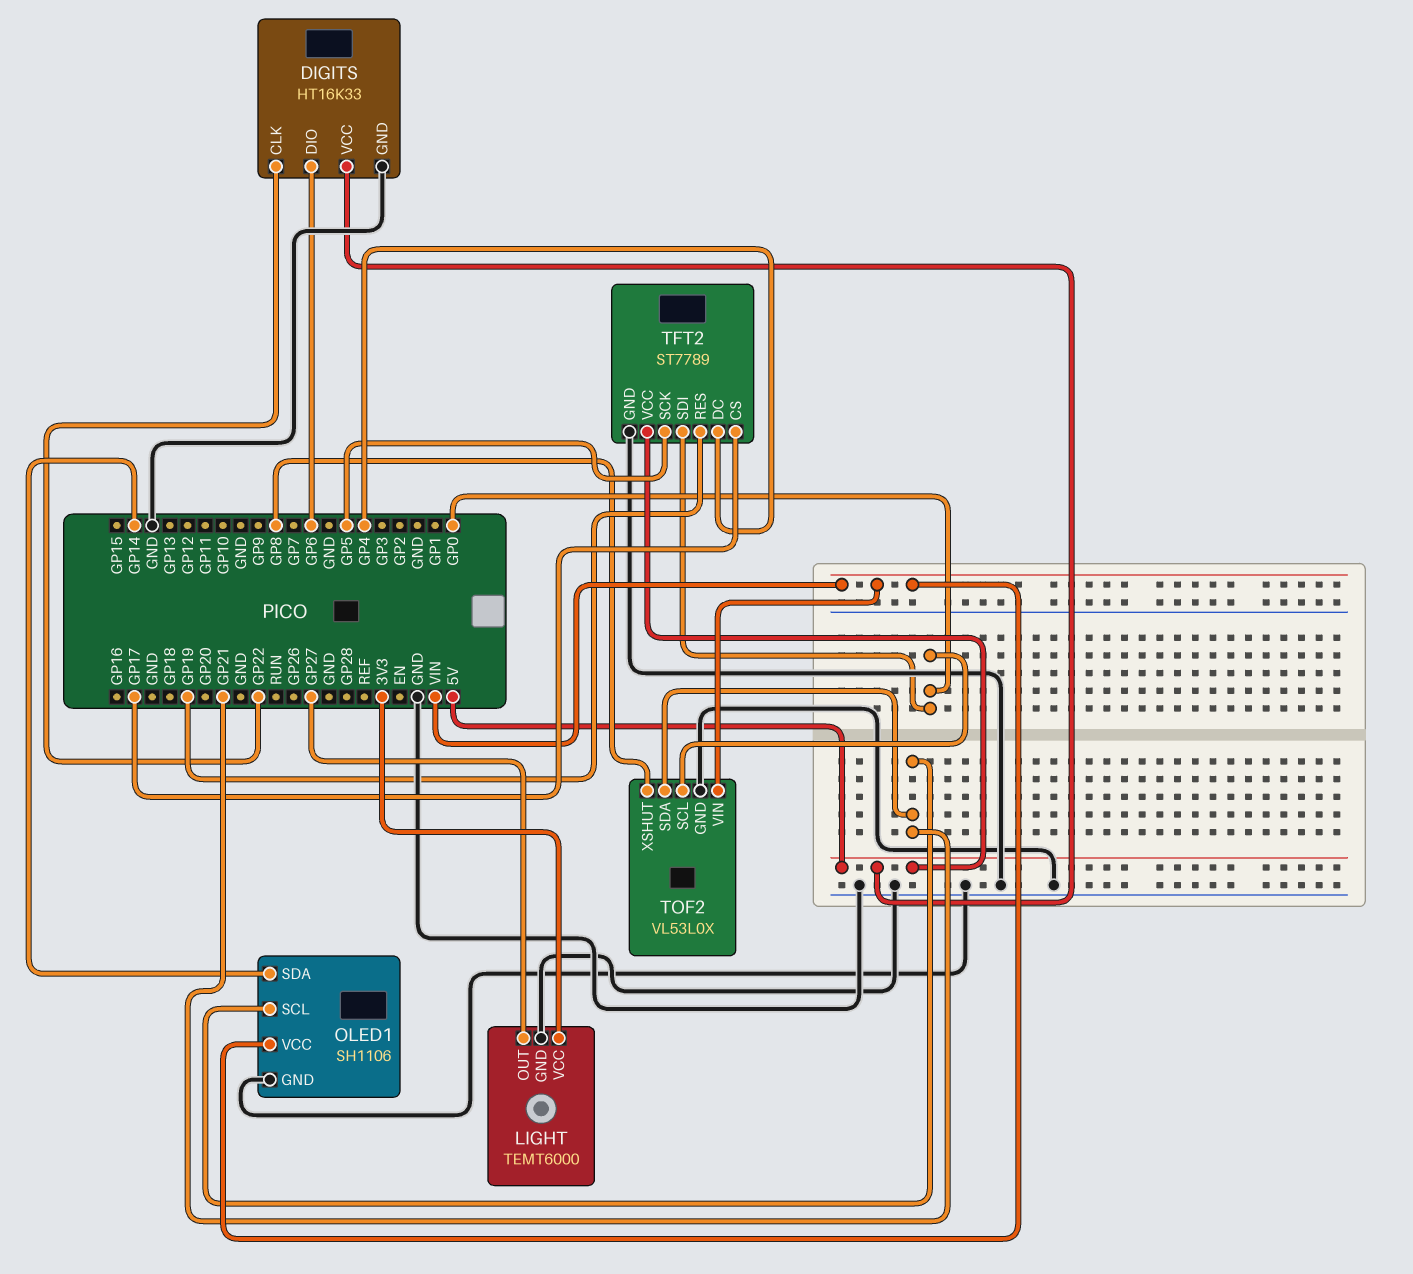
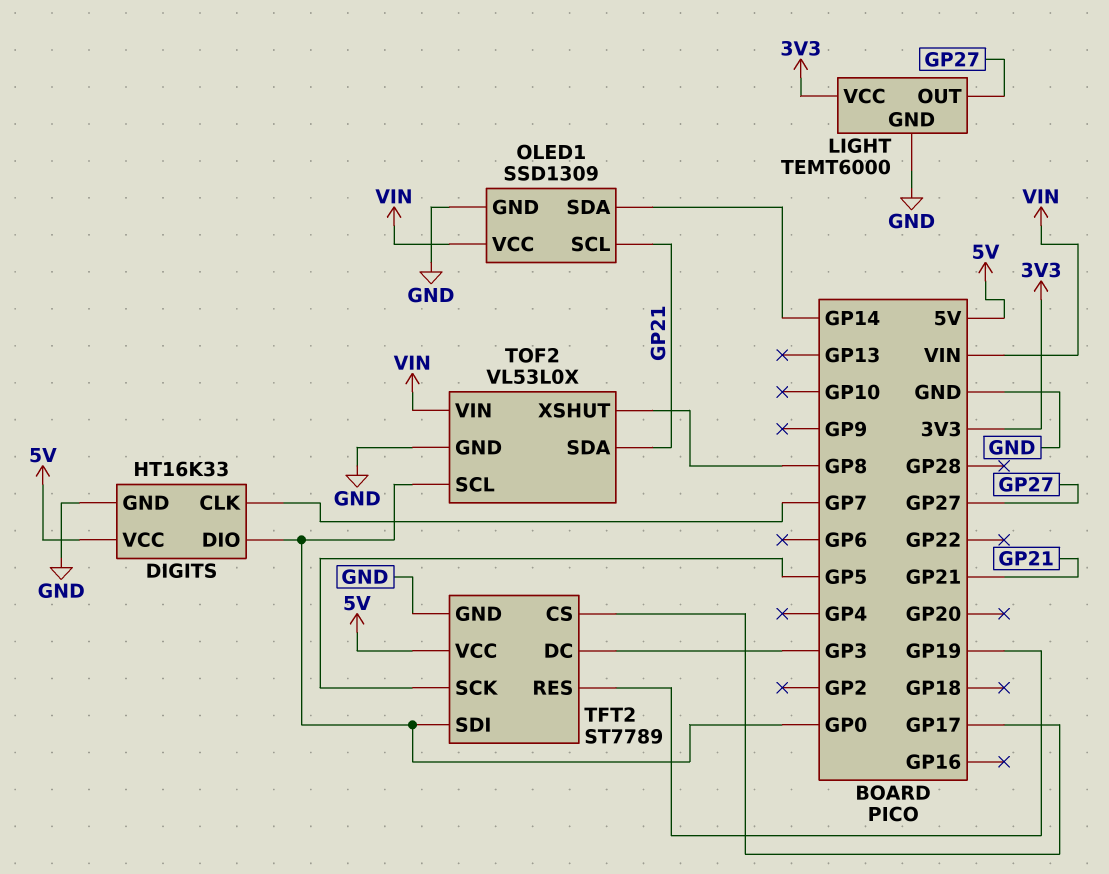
DIGITS pin CLK: GP22 -> GP7
DIGITS pin DIO: GP6 -> GP0
OLED1: SH1106 -> SSD1309
TFT2 pin DC: GP4 -> GP3

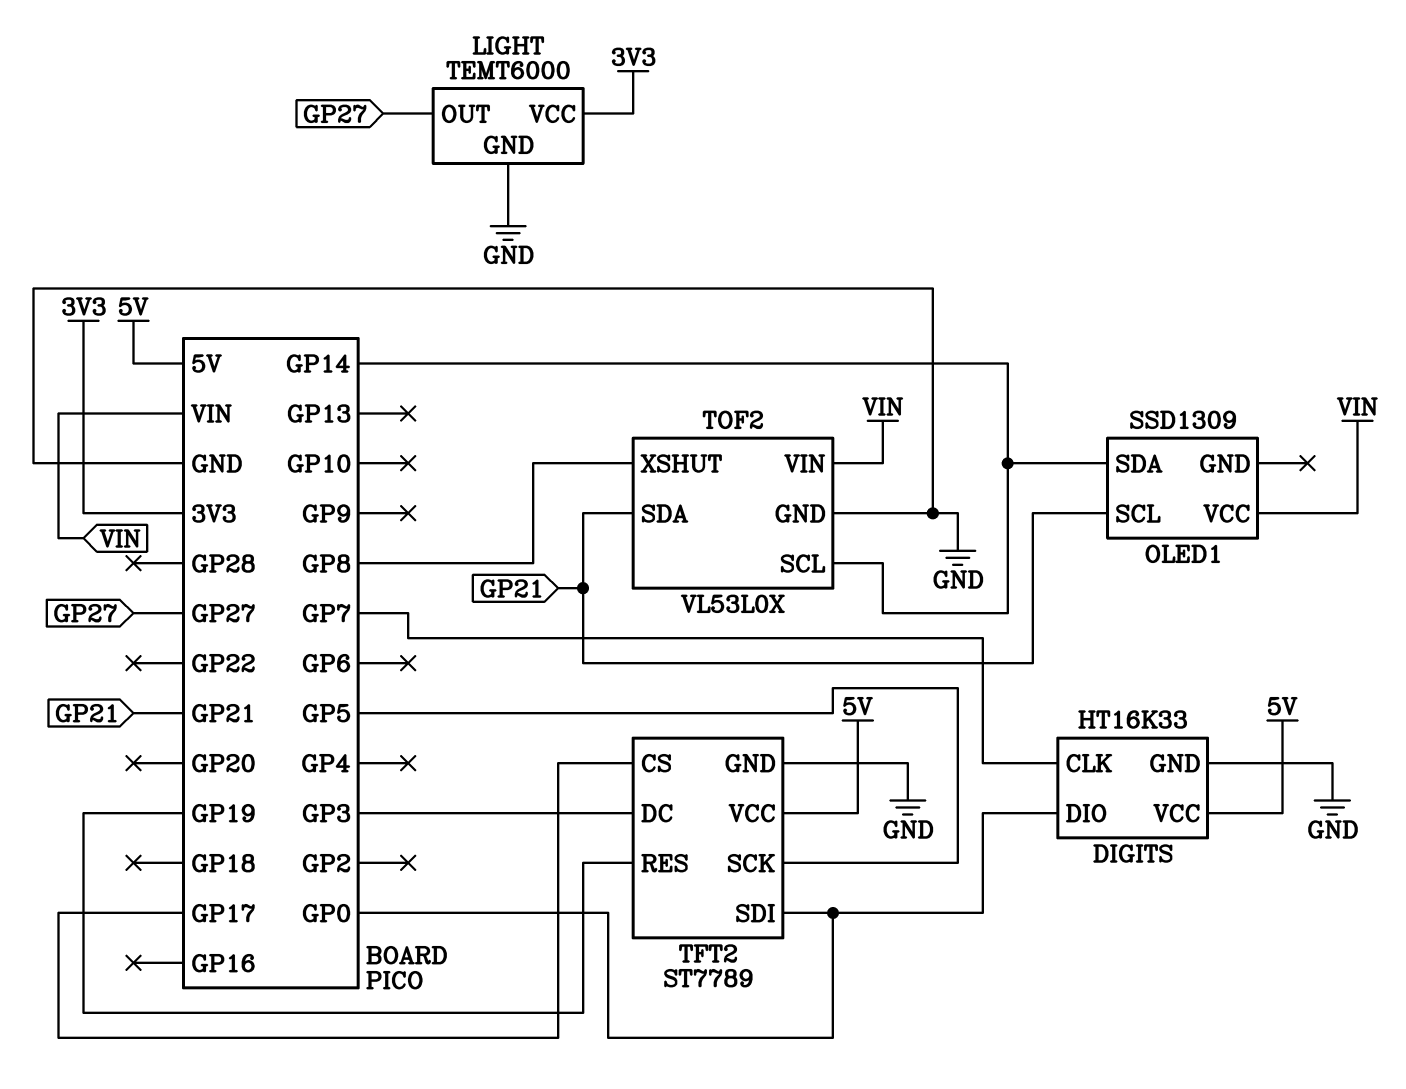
OLED1 pin GND: GND -> none
TOF2 pin SCL: GP0 -> GP14

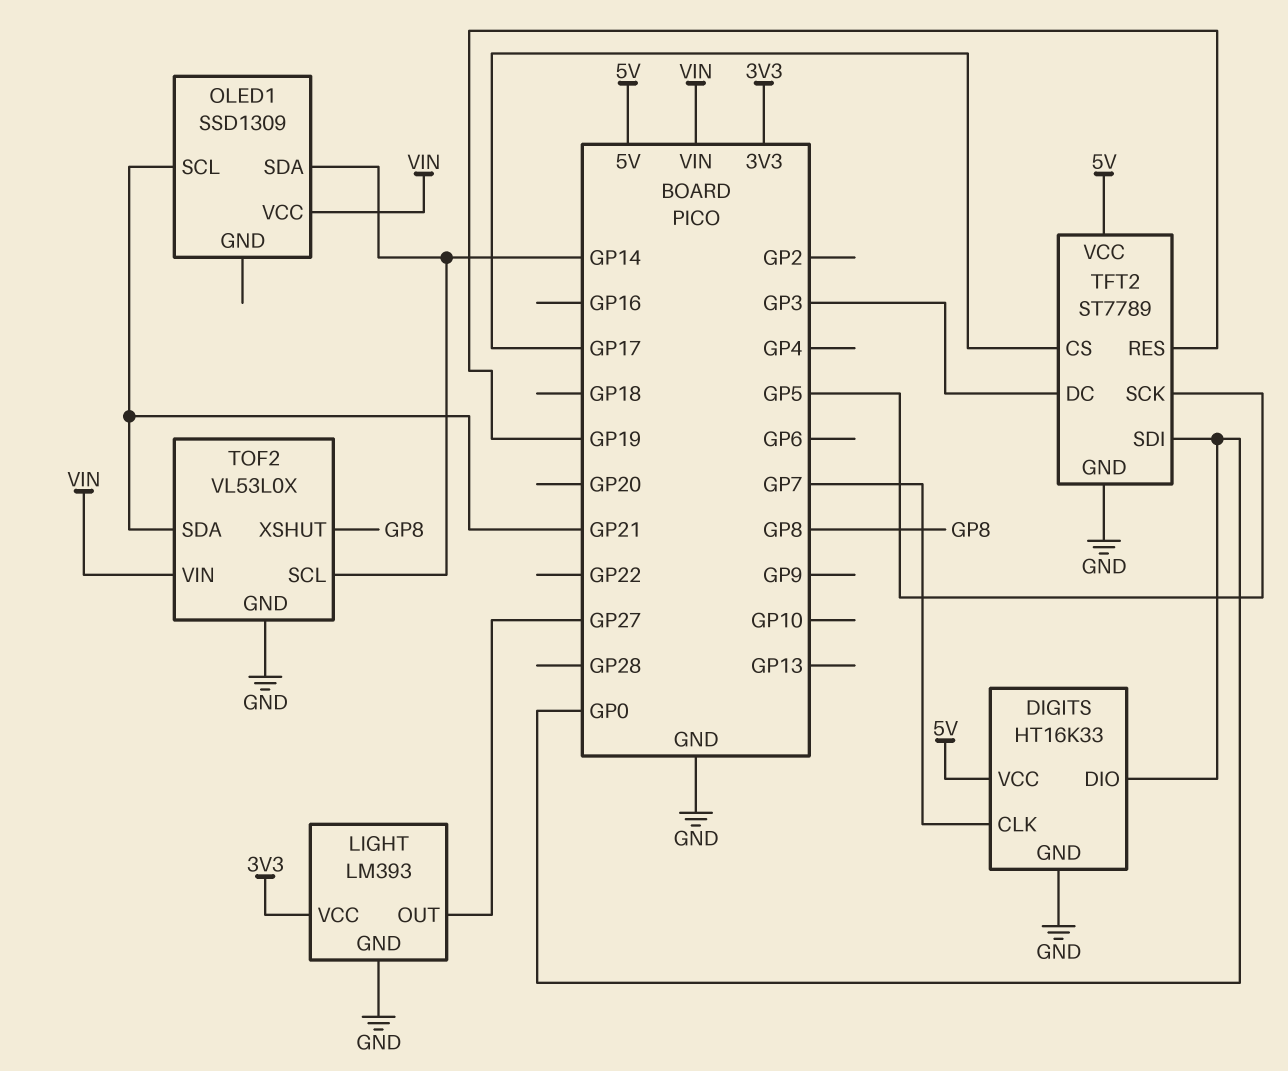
LIGHT: TEMT6000 -> LM393

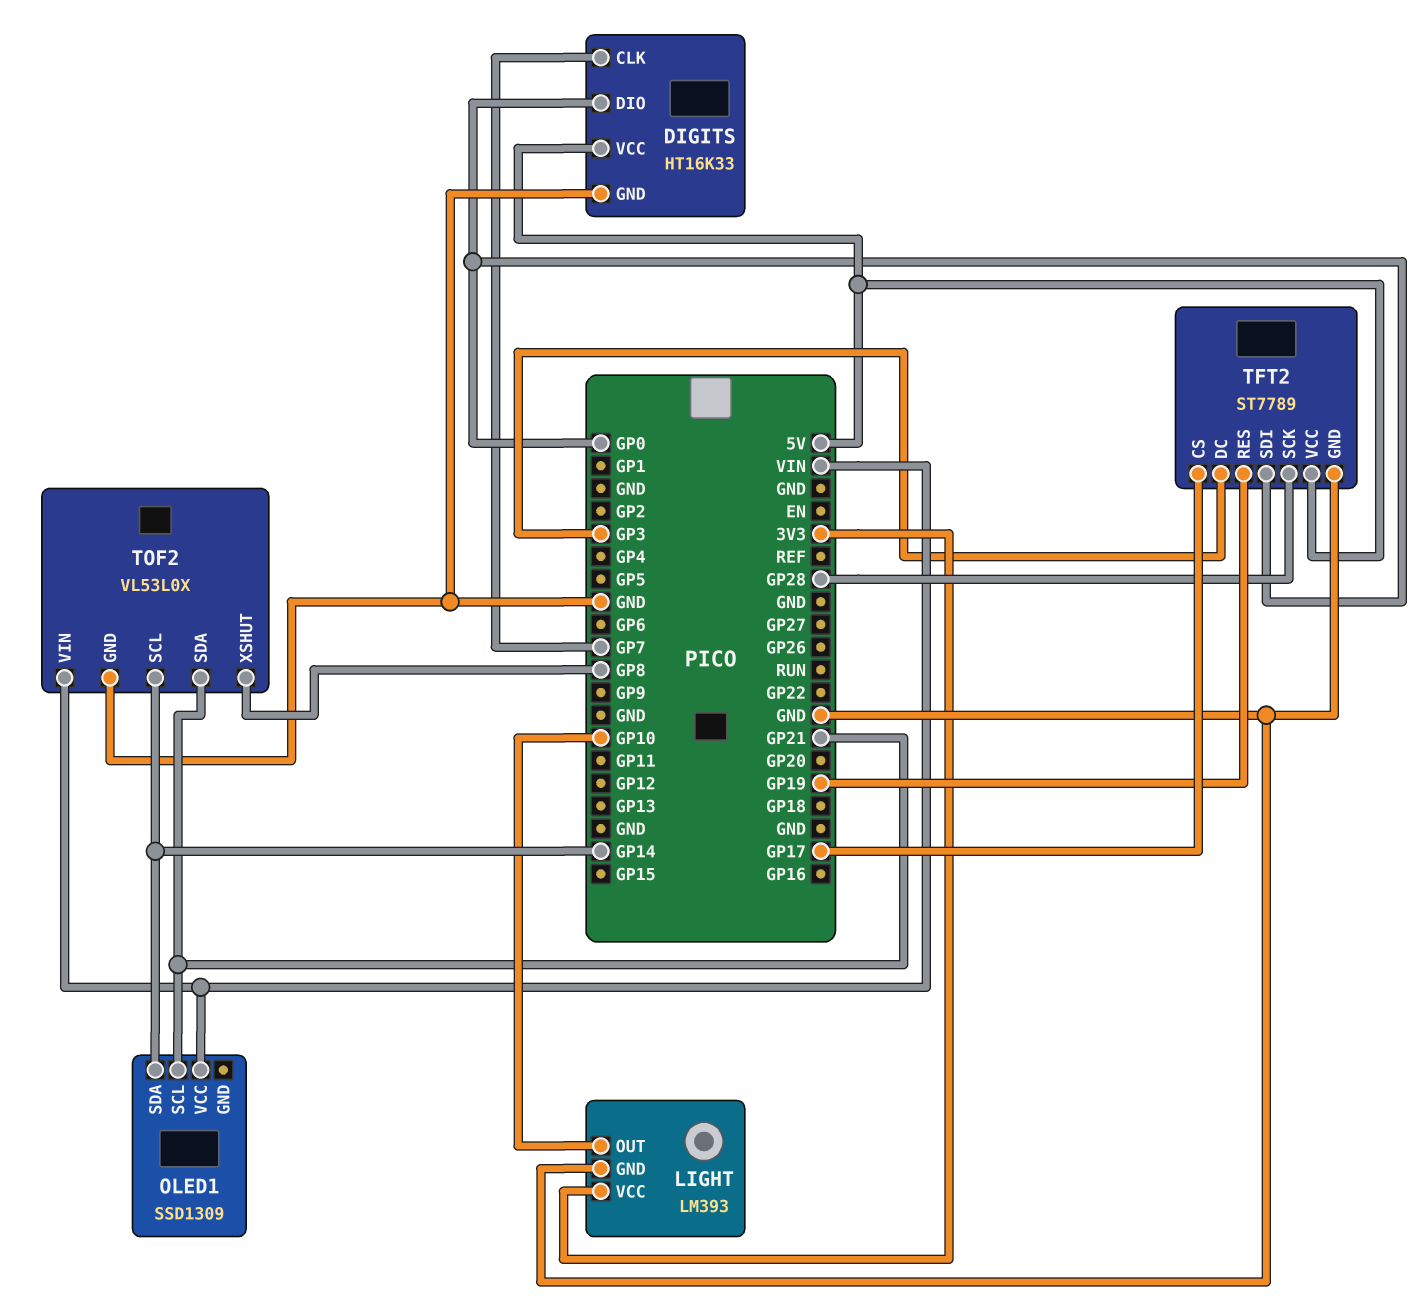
LIGHT pin OUT: GP27 -> GP10
TFT2 pin SCK: GP5 -> GP28

